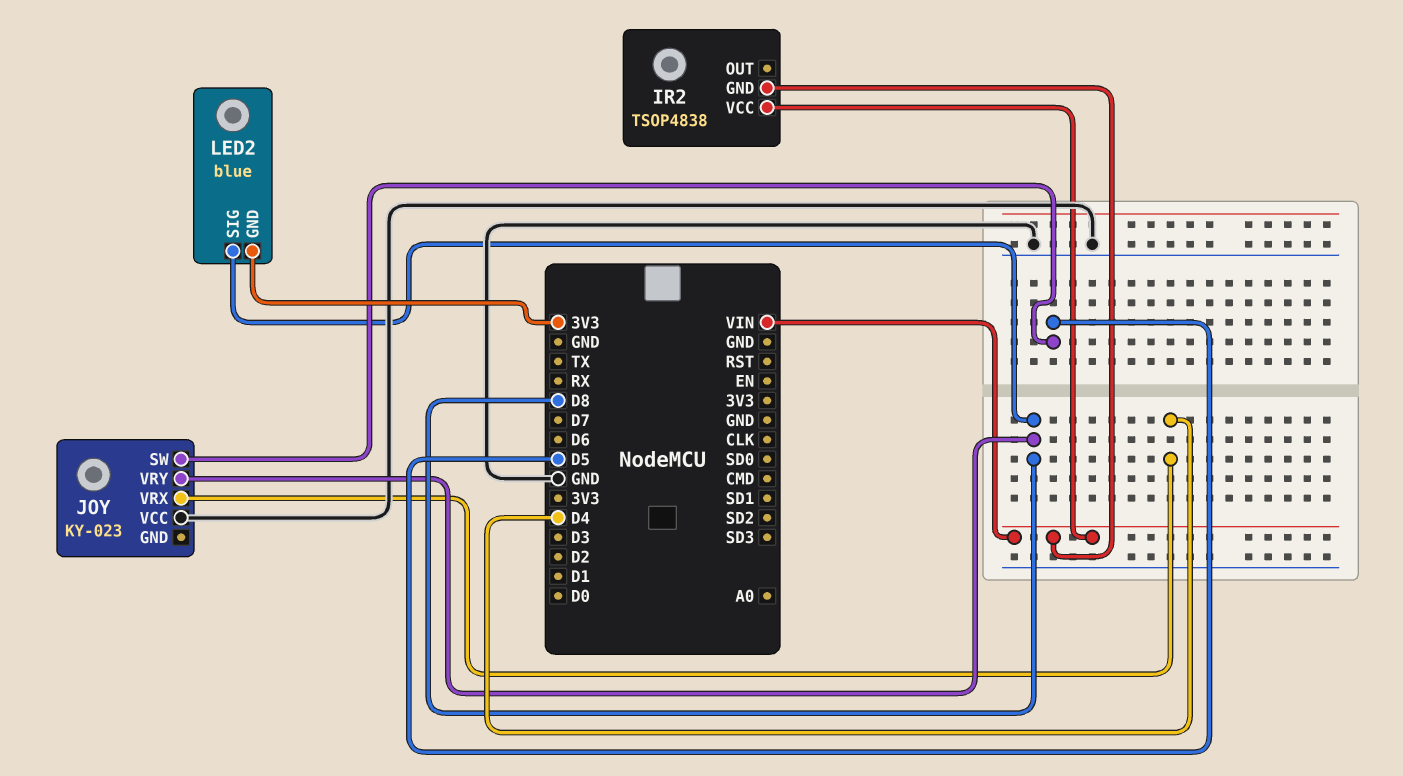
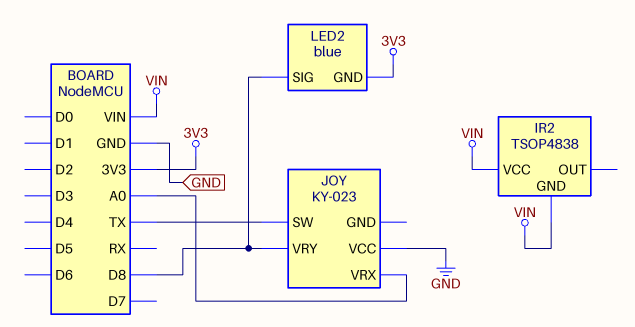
JOY pin SW: D5 -> TX
JOY pin VRX: D4 -> A0

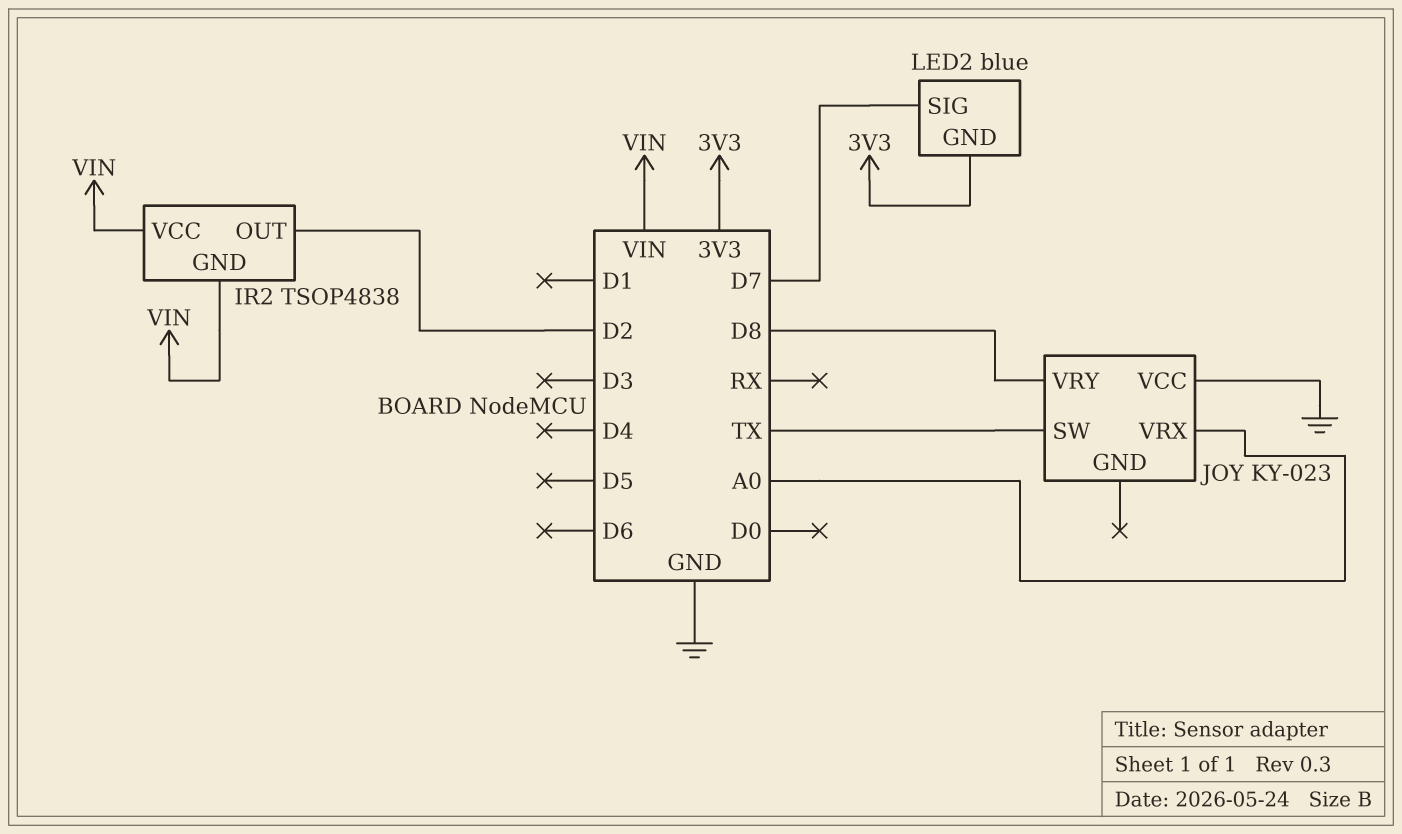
IR2 pin OUT: none -> D2
LED2 pin SIG: D8 -> D7

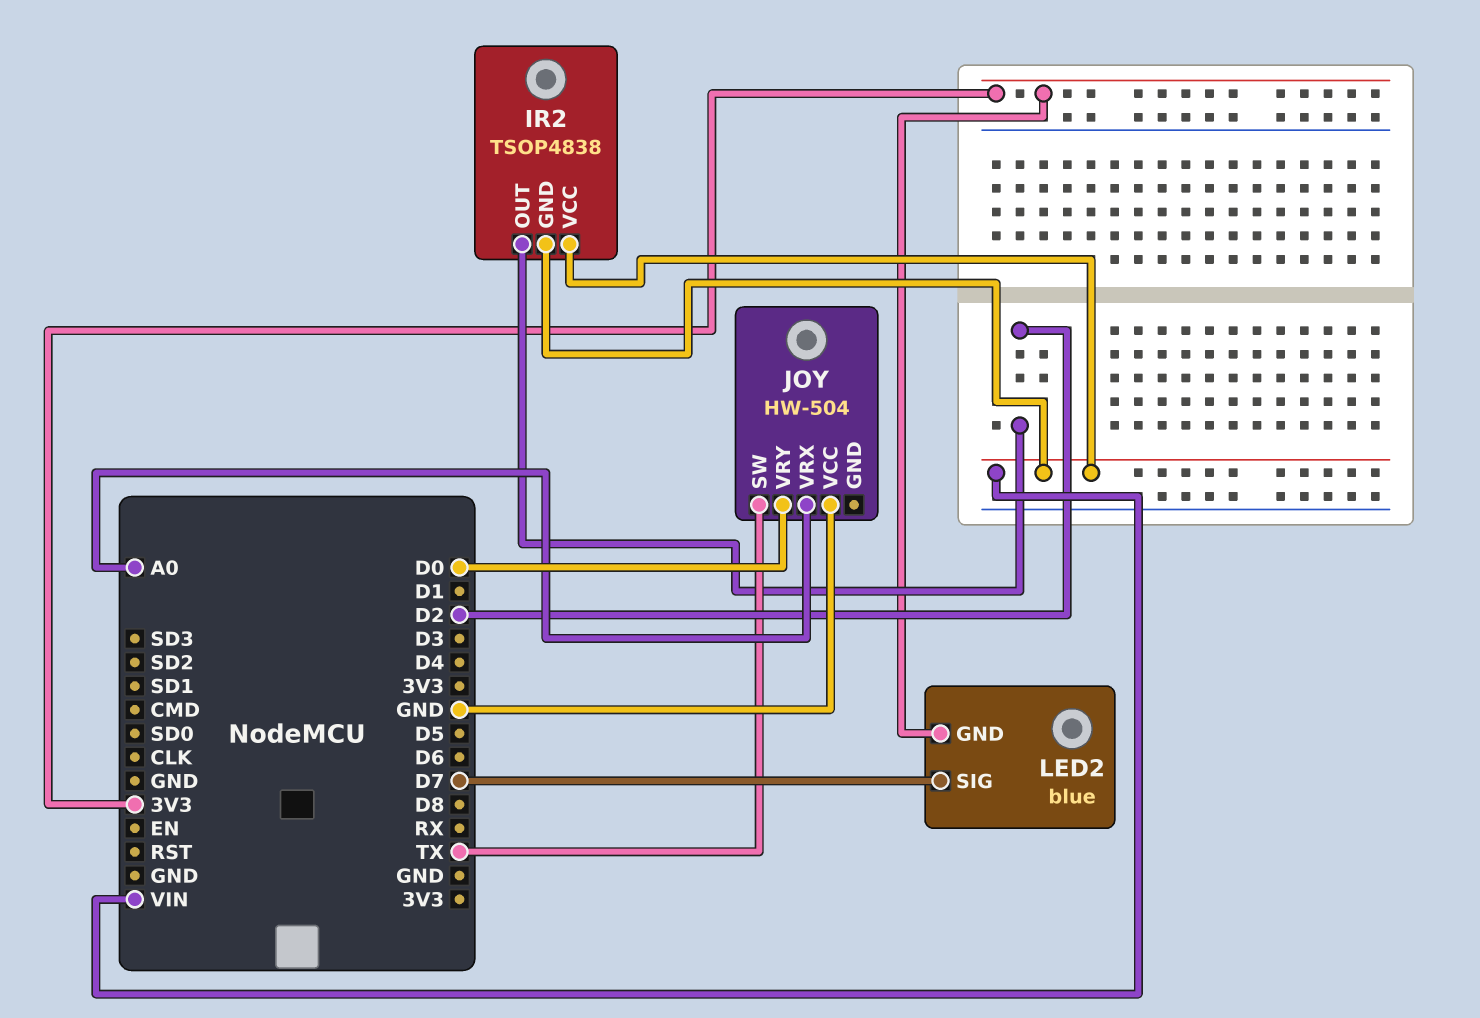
JOY: KY-023 -> HW-504
JOY pin VRY: D8 -> D0

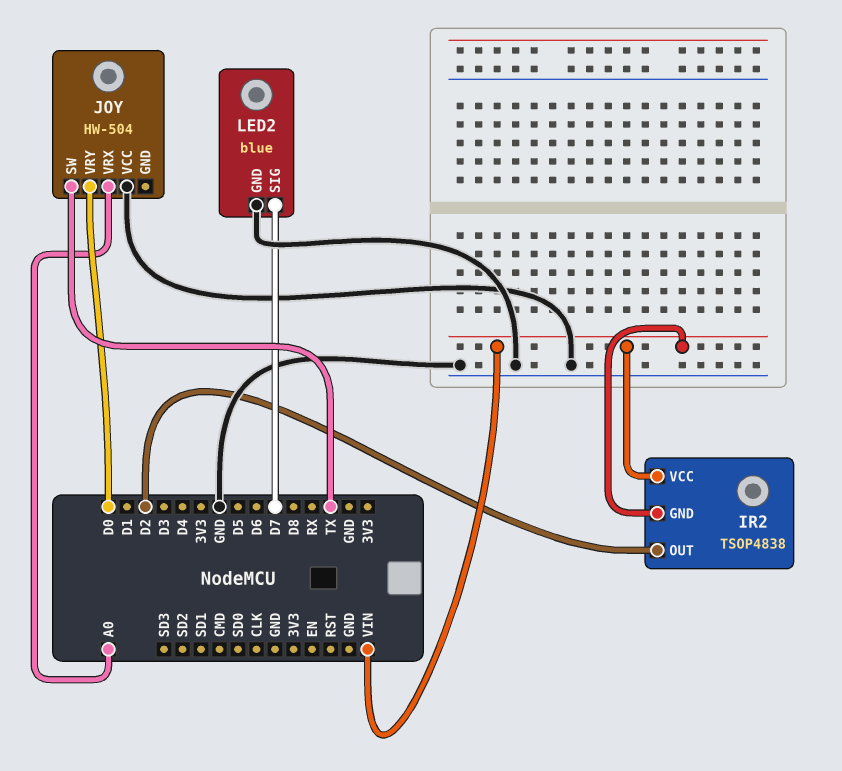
LED2 pin GND: 3V3 -> GND

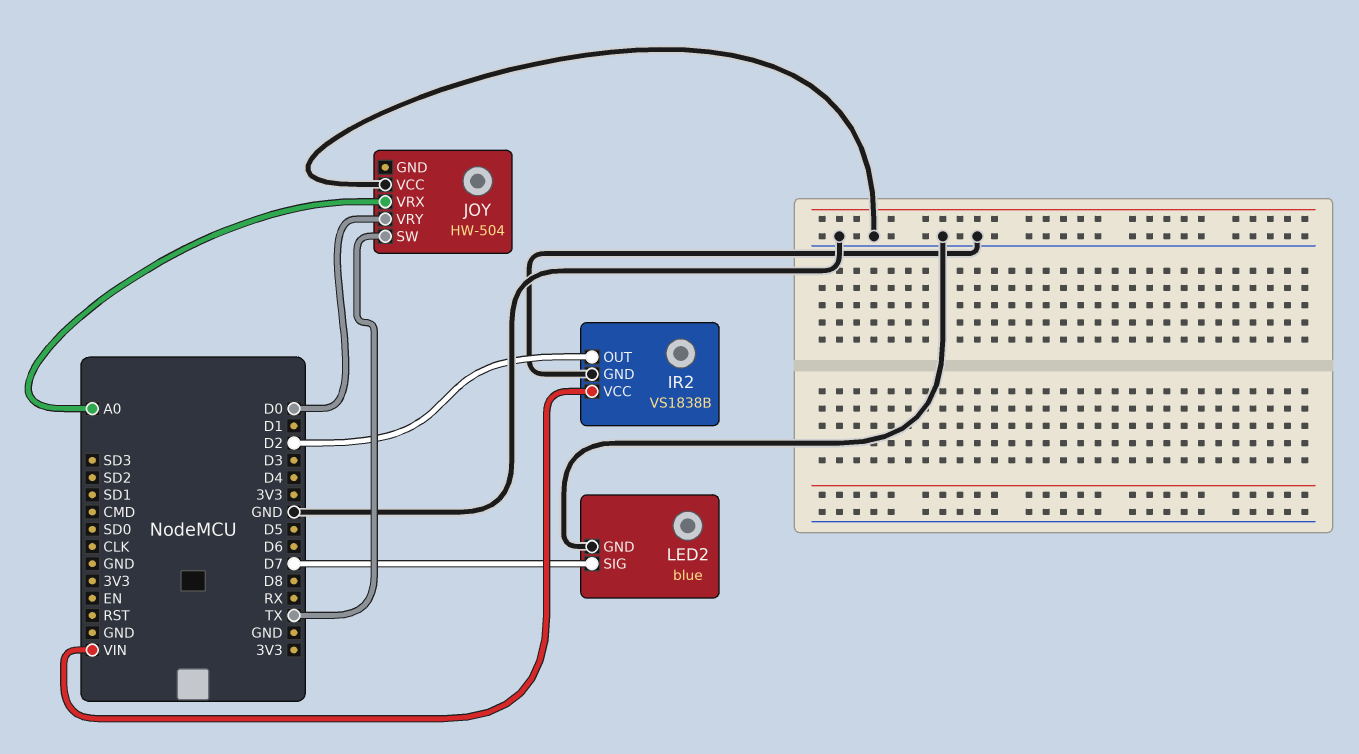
IR2: TSOP4838 -> VS1838B
IR2 pin GND: VIN -> GND

